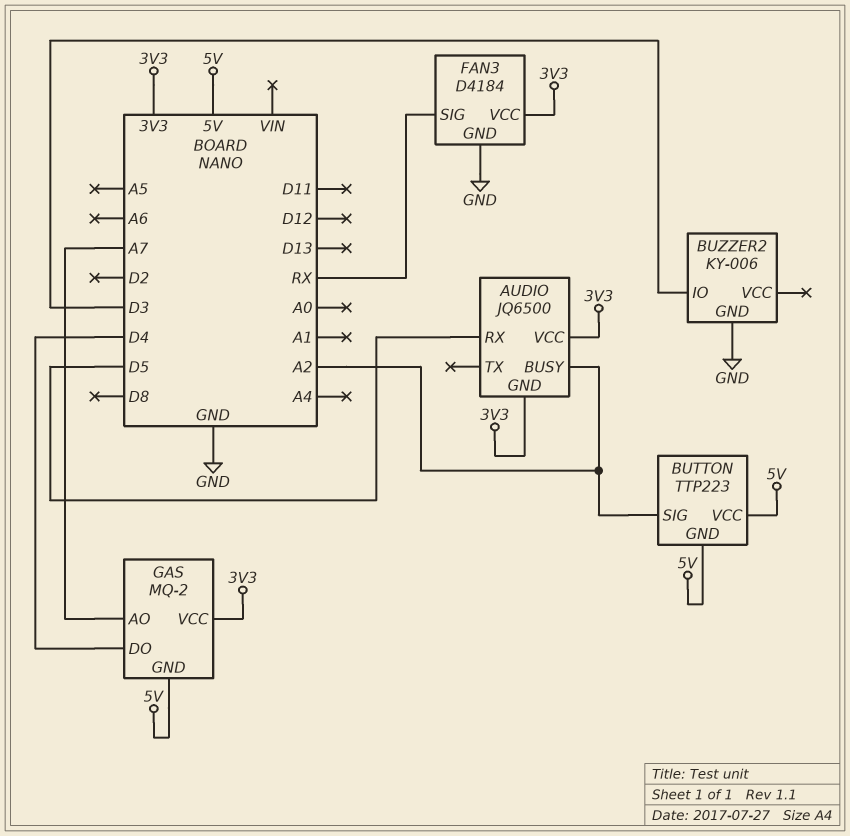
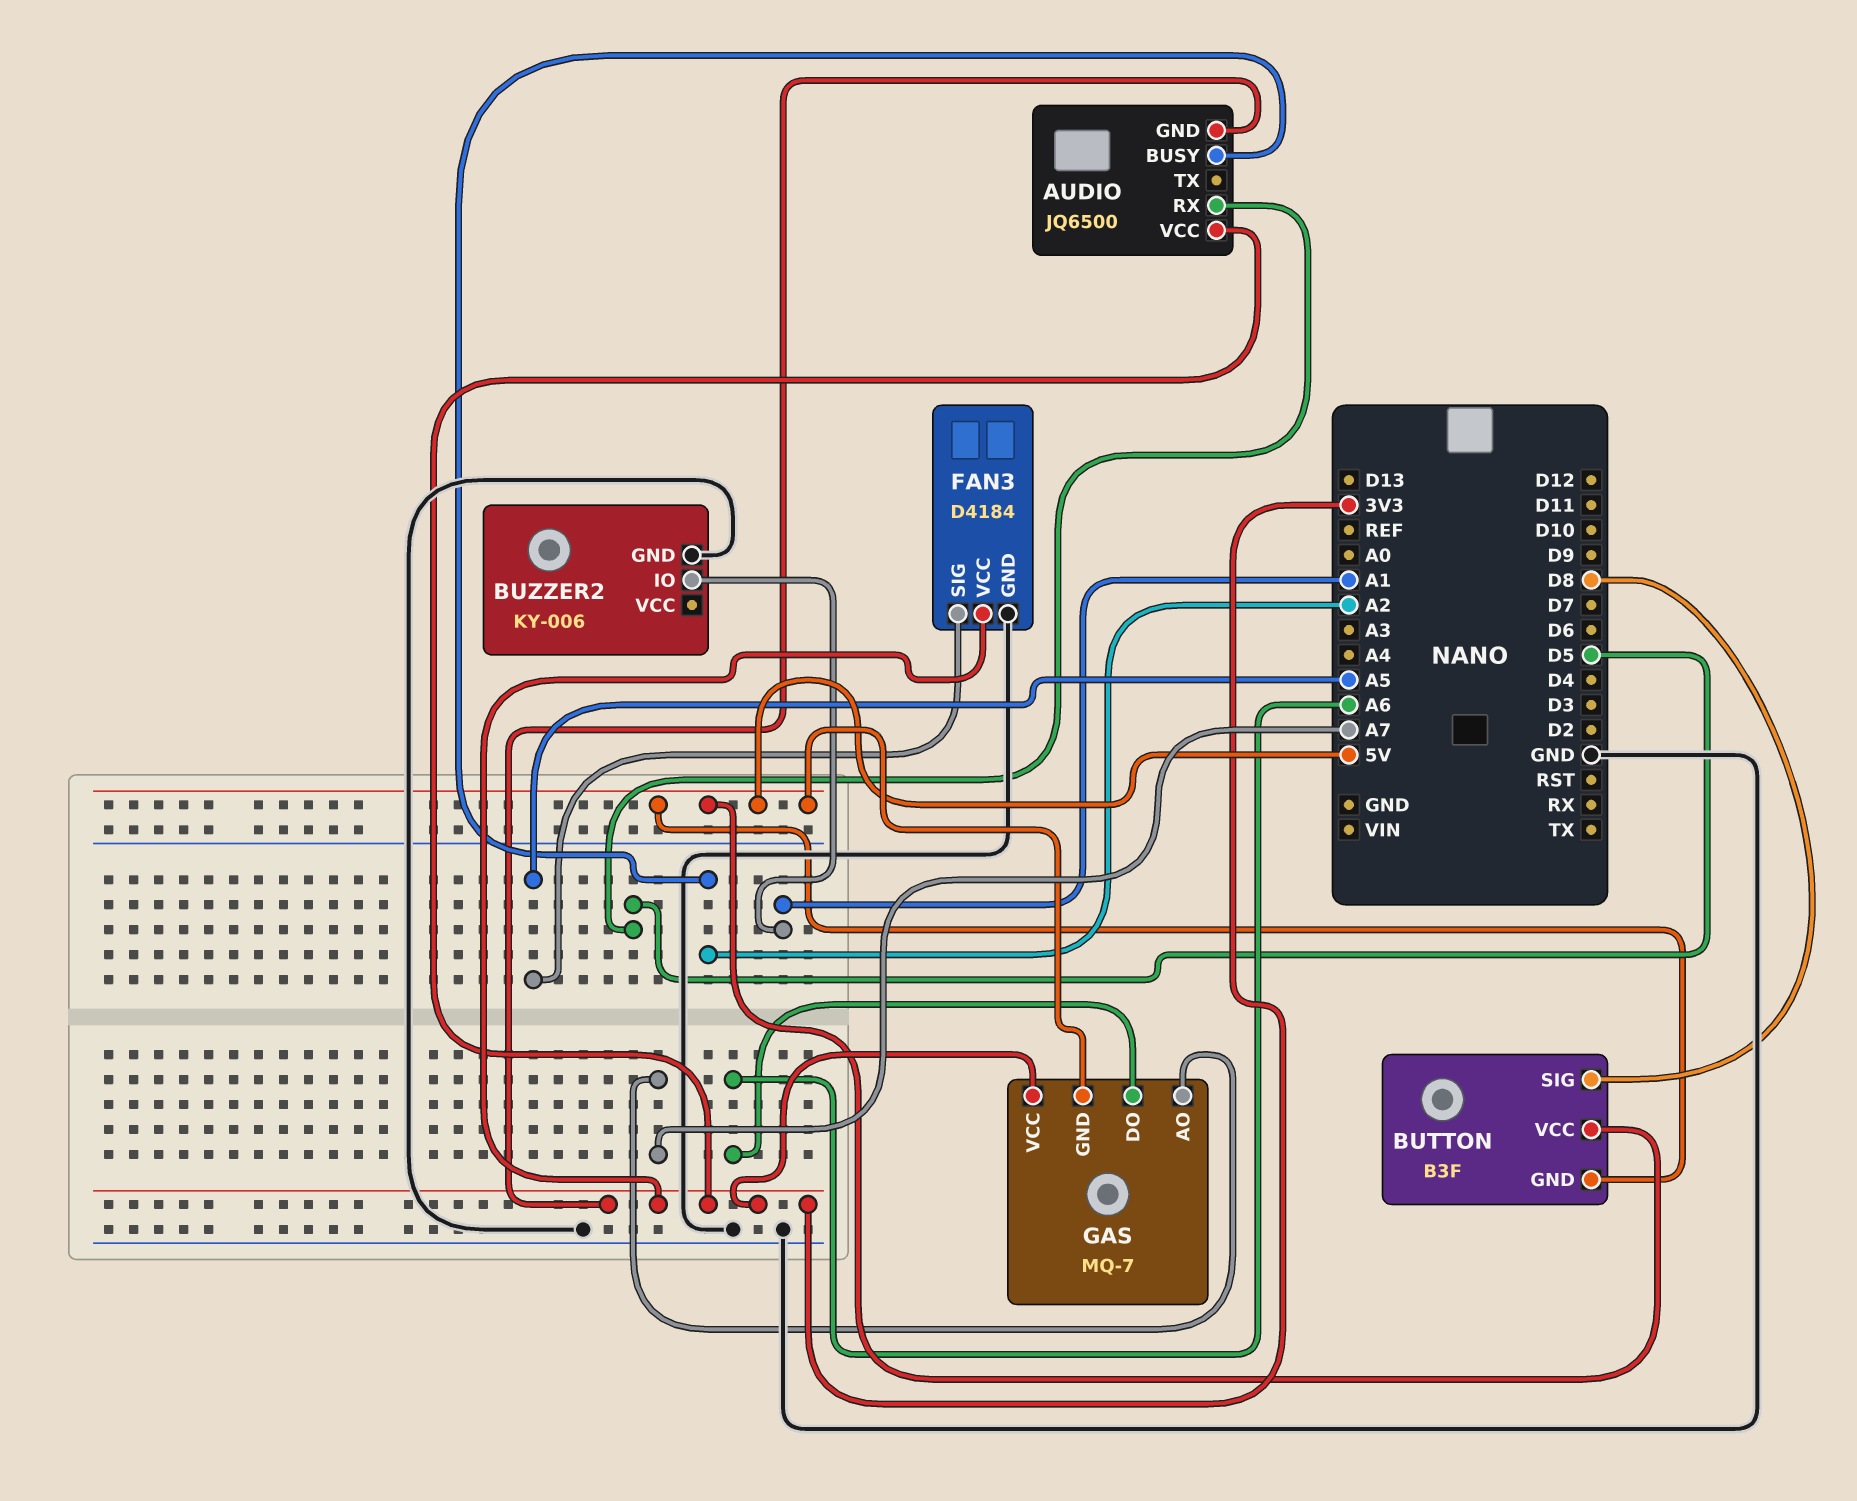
BUTTON: TTP223 -> B3F
BUTTON pin SIG: A2 -> D8
BUZZER2 pin IO: D3 -> A1
FAN3 pin SIG: RX -> A5
GAS: MQ-2 -> MQ-7
GAS pin DO: D4 -> A6

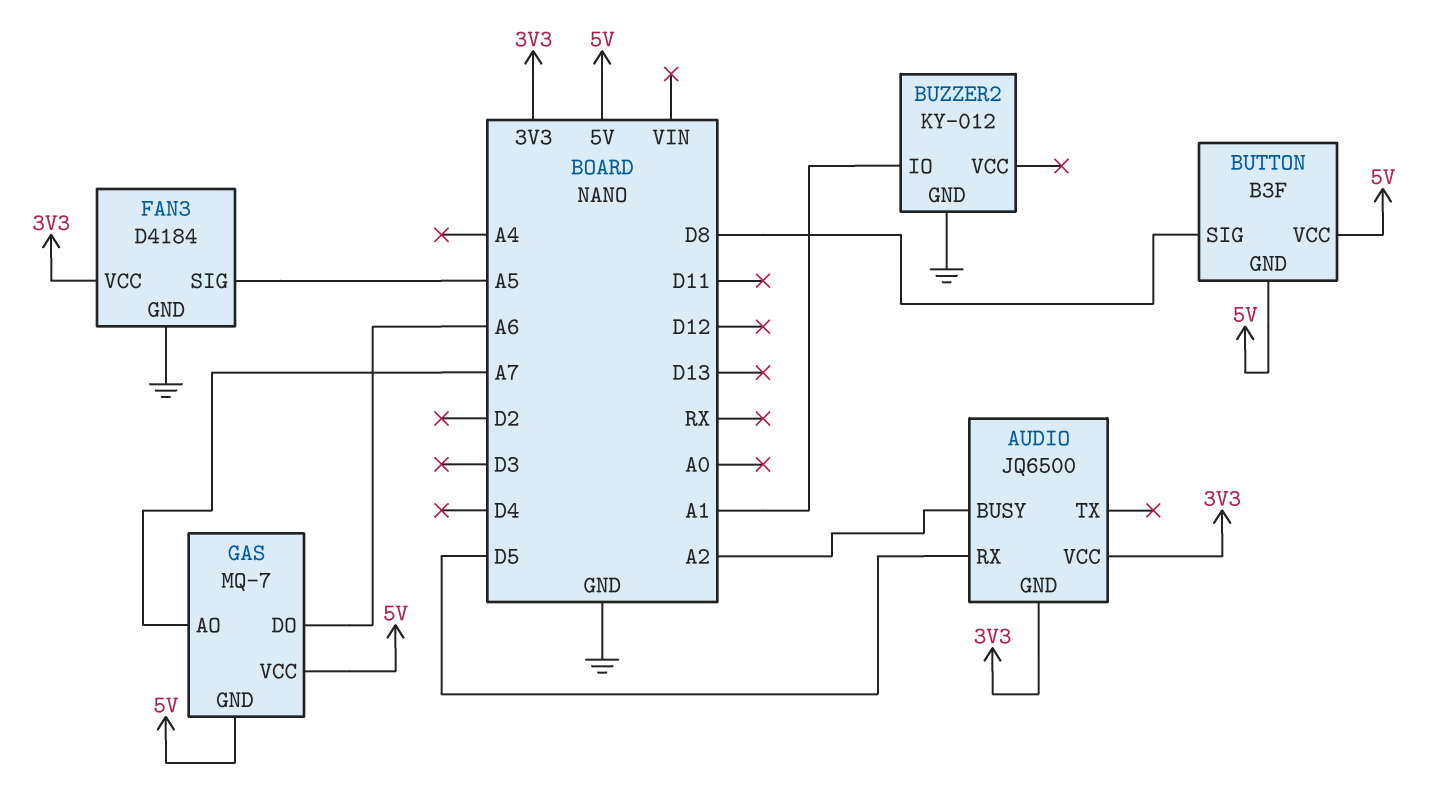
BUZZER2: KY-006 -> KY-012
GAS pin VCC: 3V3 -> 5V

